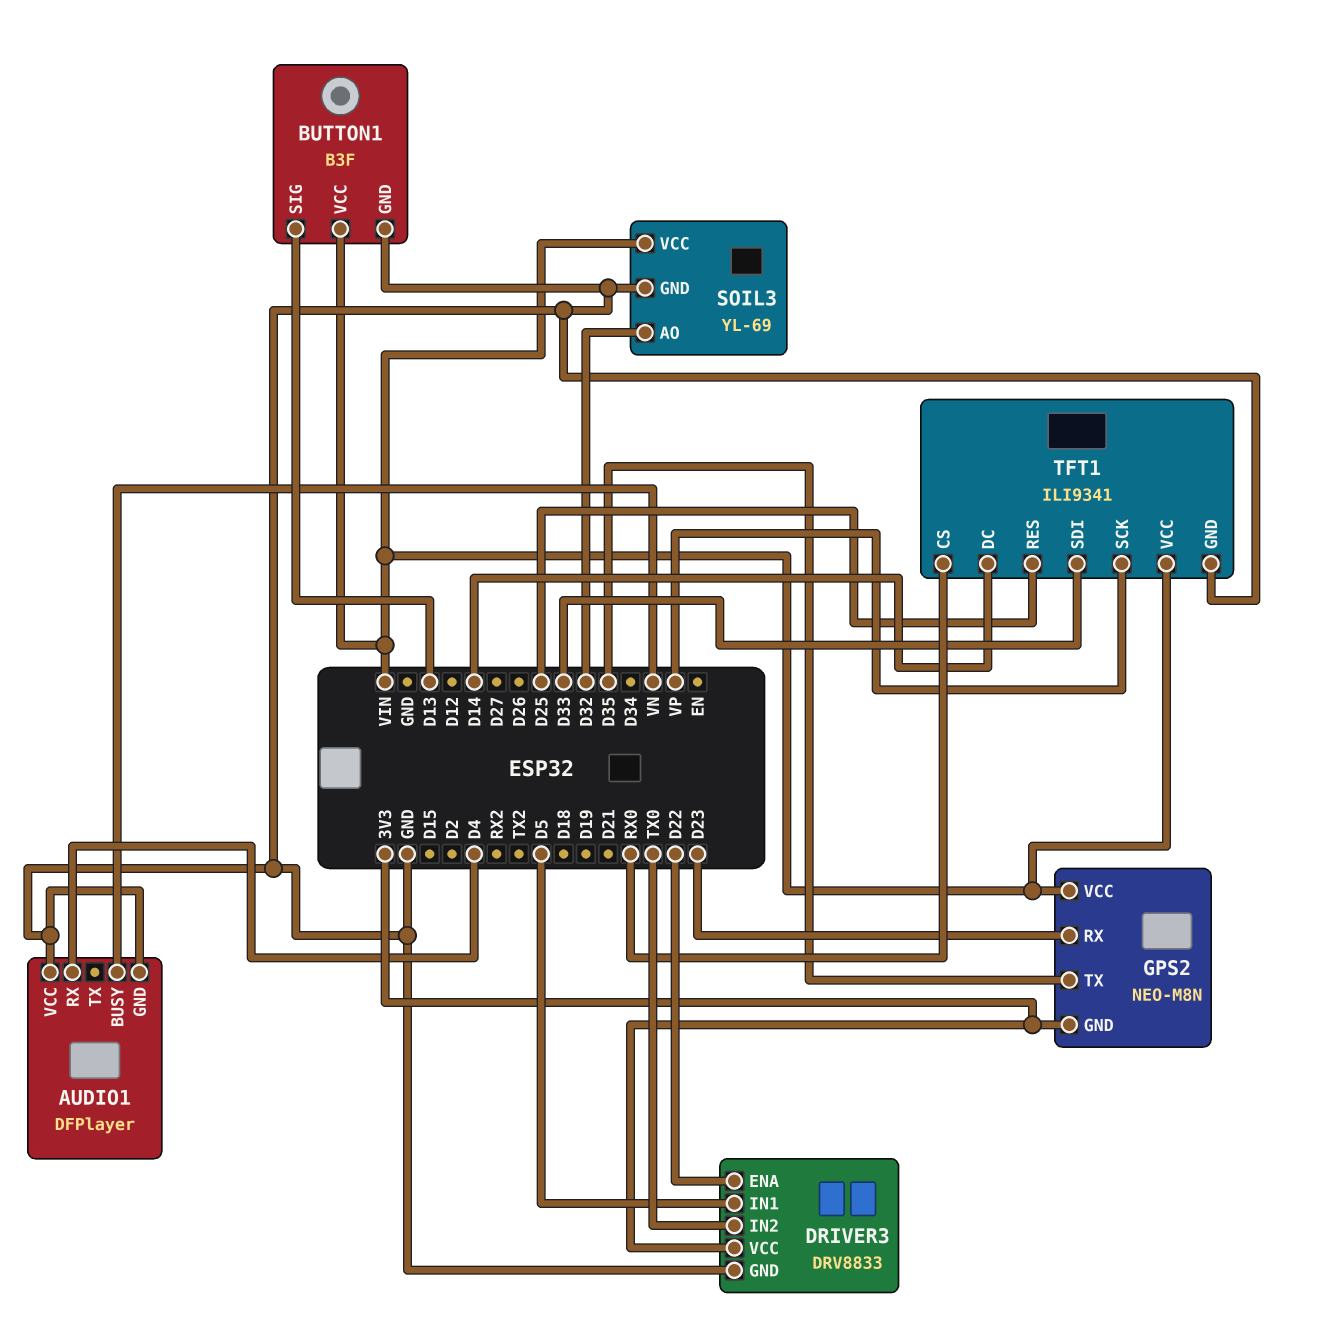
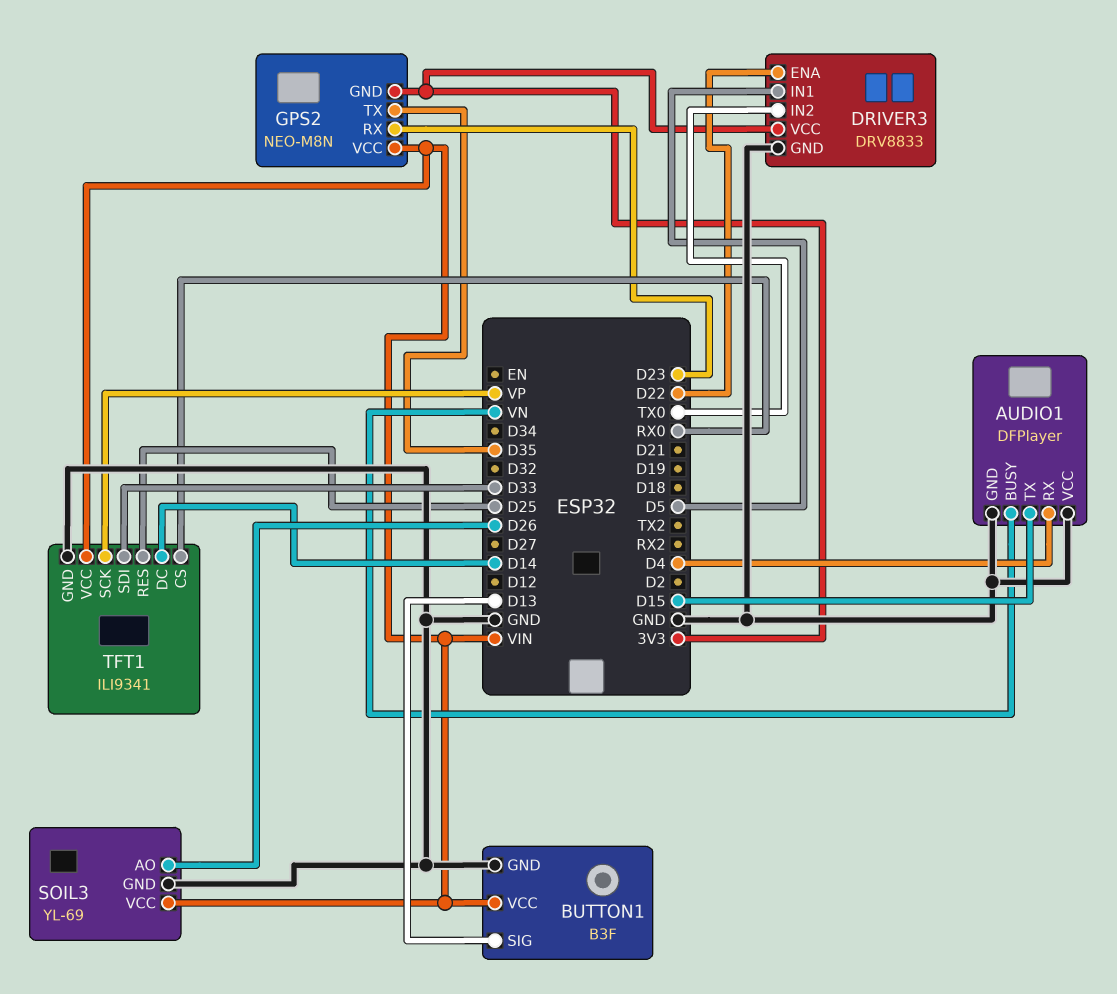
AUDIO1 pin TX: none -> D15
SOIL3 pin AO: D32 -> D26

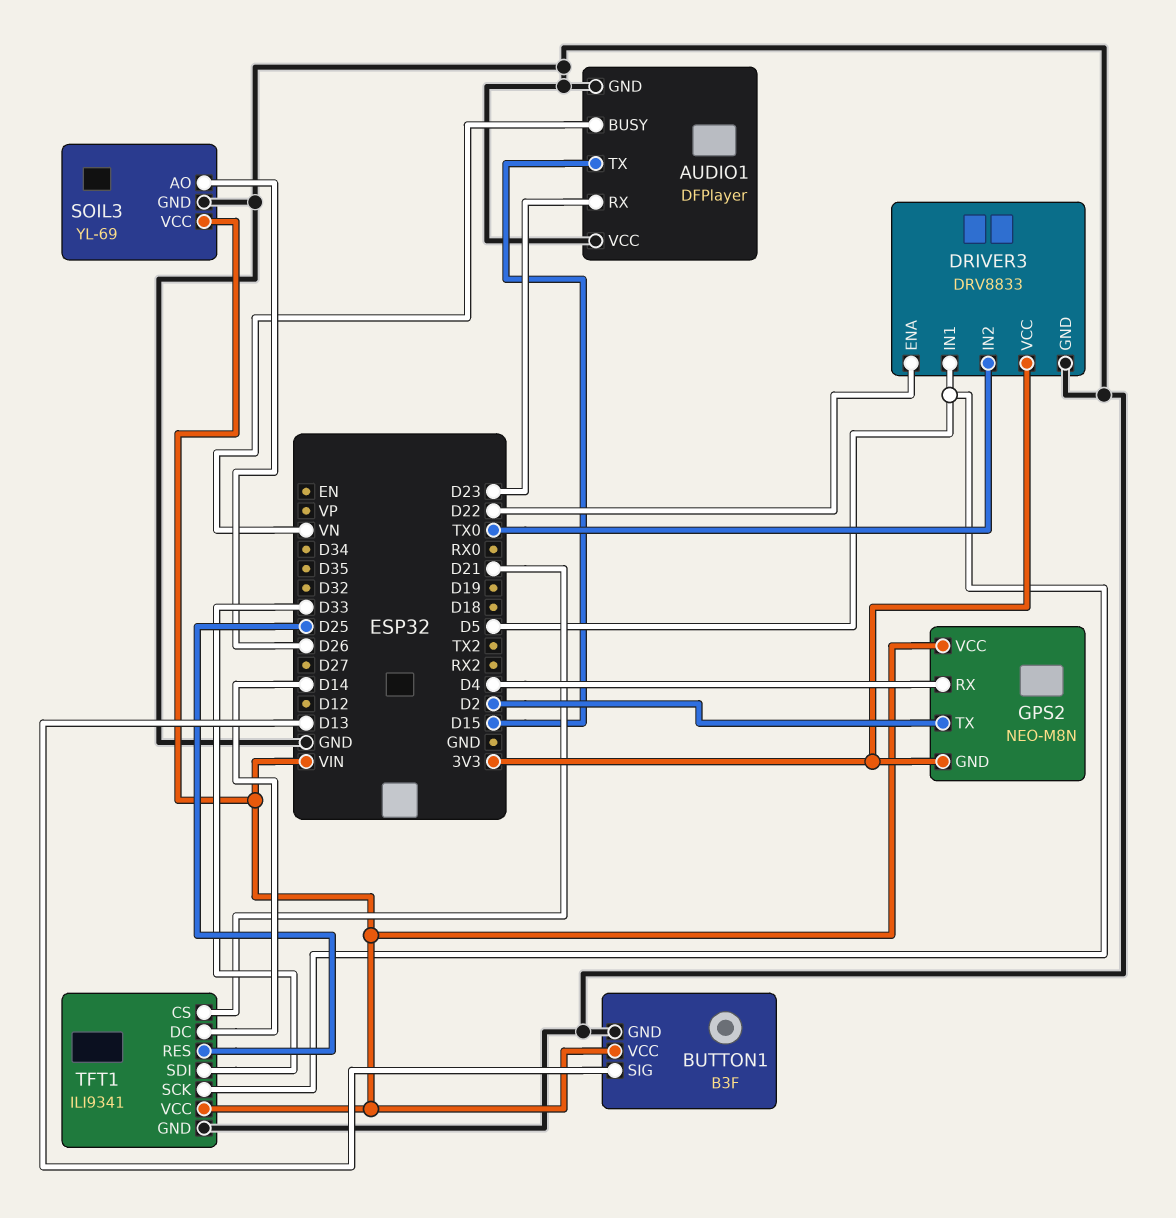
AUDIO1 pin RX: D4 -> D23
GPS2 pin RX: D23 -> D4
GPS2 pin TX: D35 -> D2
TFT1 pin CS: RX0 -> D21
TFT1 pin SCK: VP -> D5

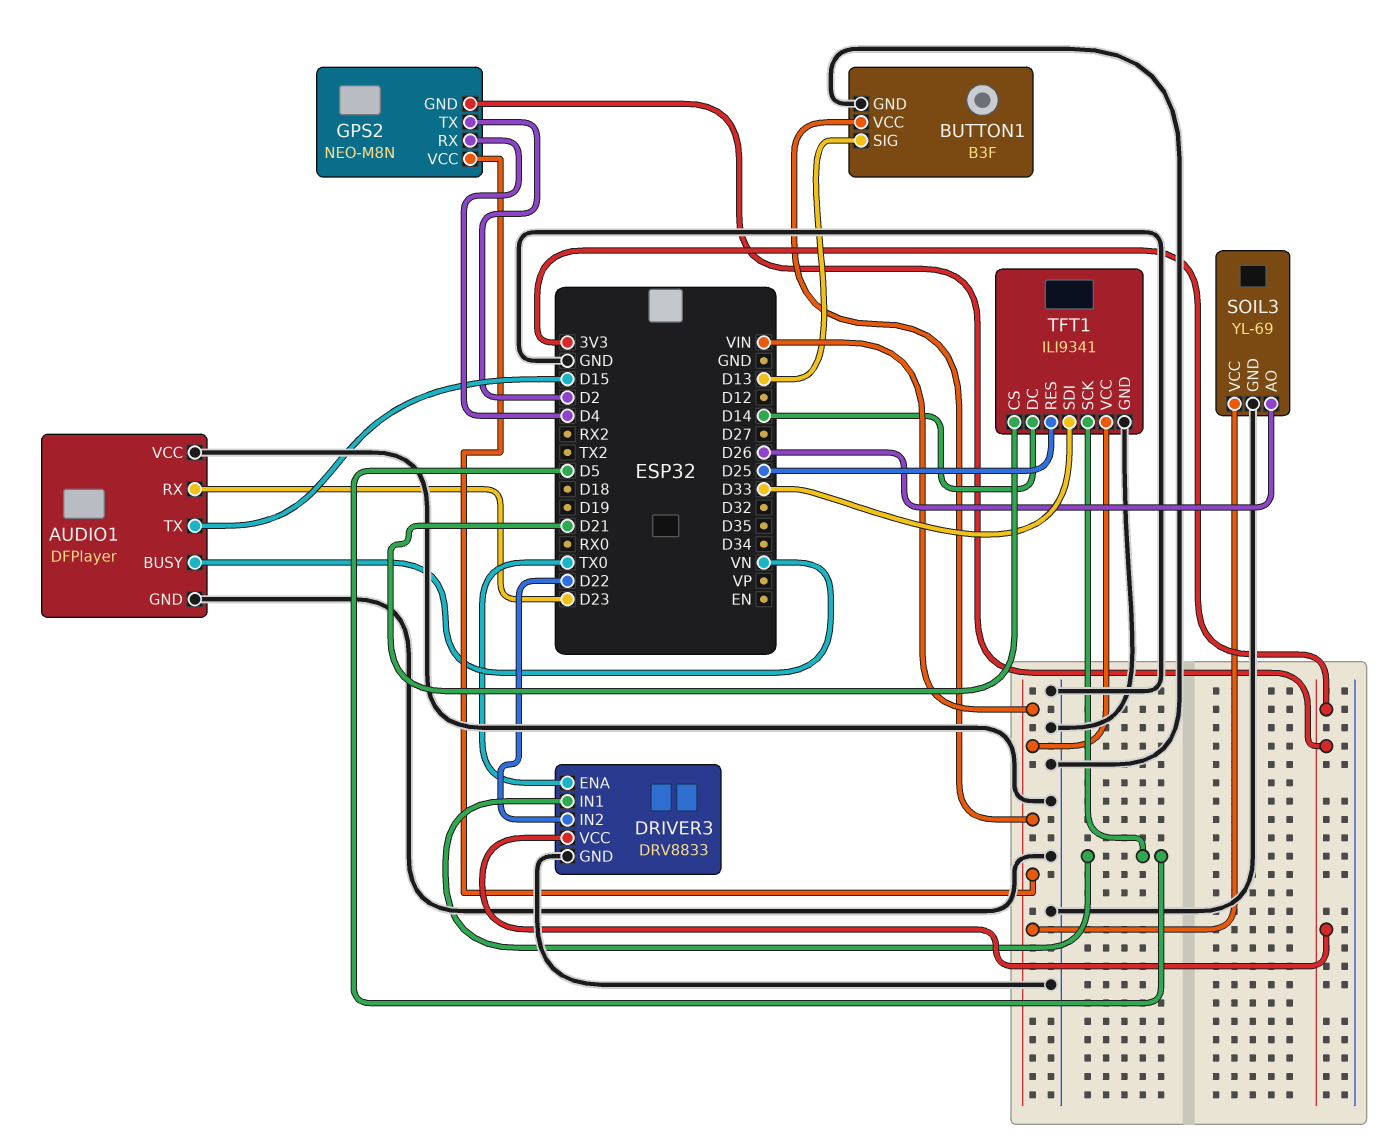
DRIVER3 pin ENA: D22 -> TX0
DRIVER3 pin IN2: TX0 -> D22

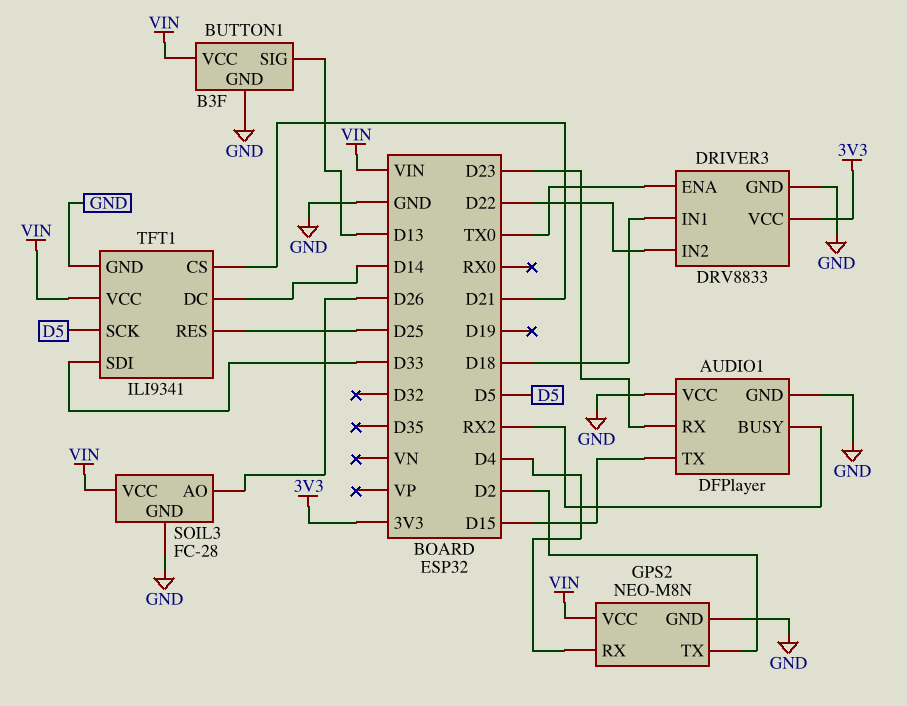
AUDIO1 pin BUSY: VN -> RX2
DRIVER3 pin IN1: D5 -> D18
GPS2 pin GND: 3V3 -> GND
SOIL3: YL-69 -> FC-28

